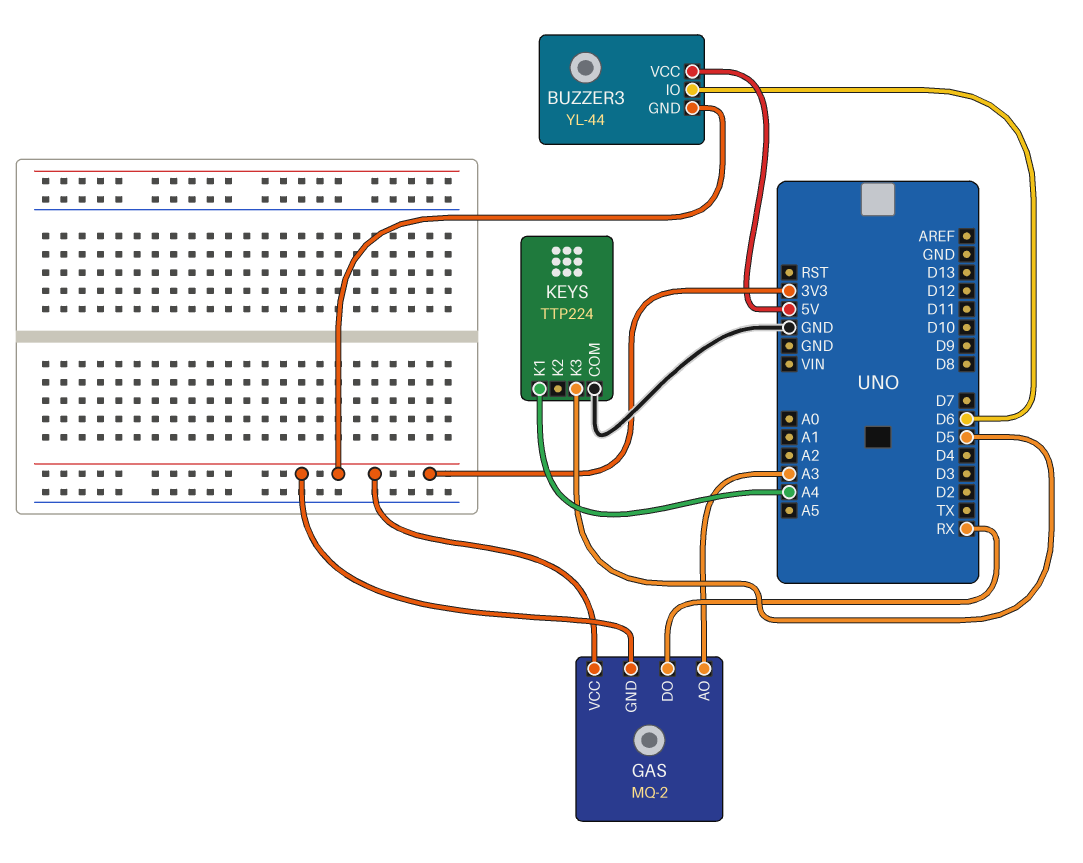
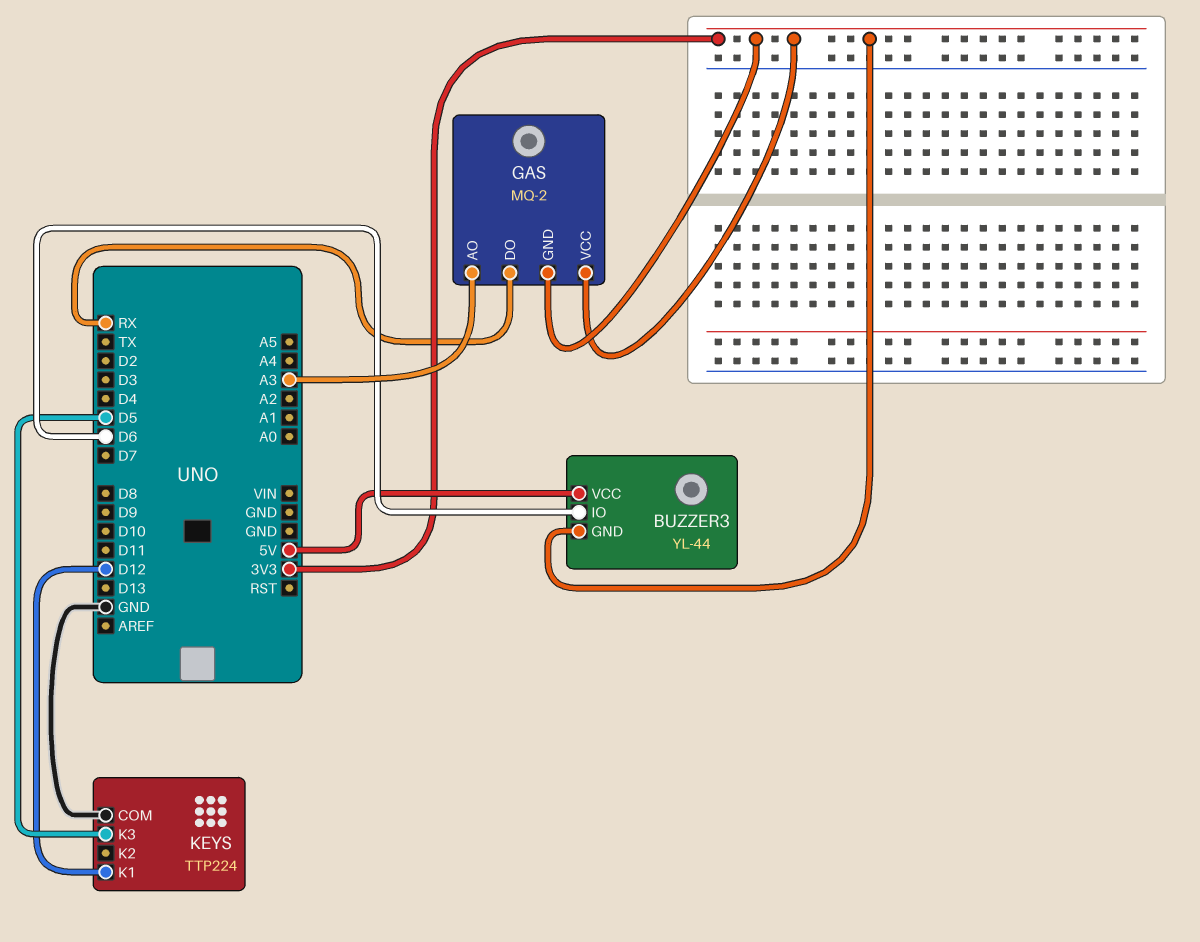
KEYS pin K1: A4 -> D12

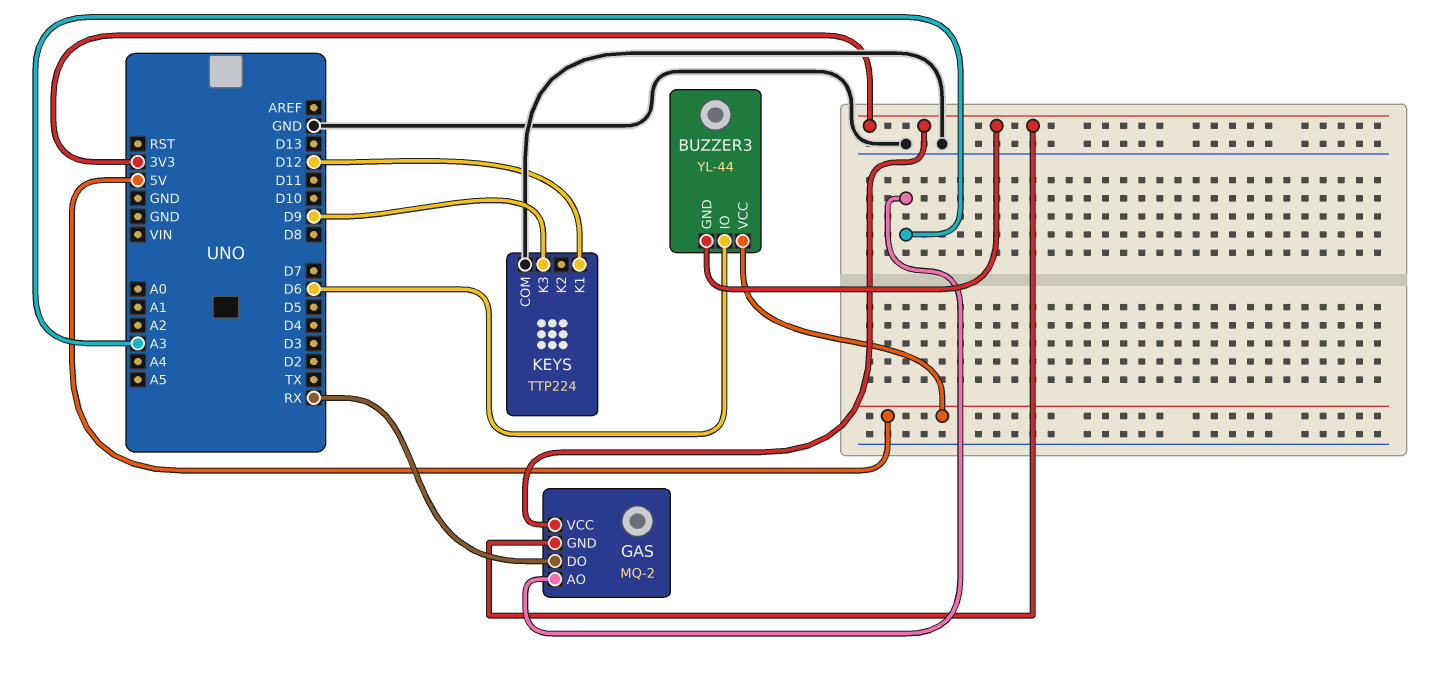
KEYS pin K3: D5 -> D9

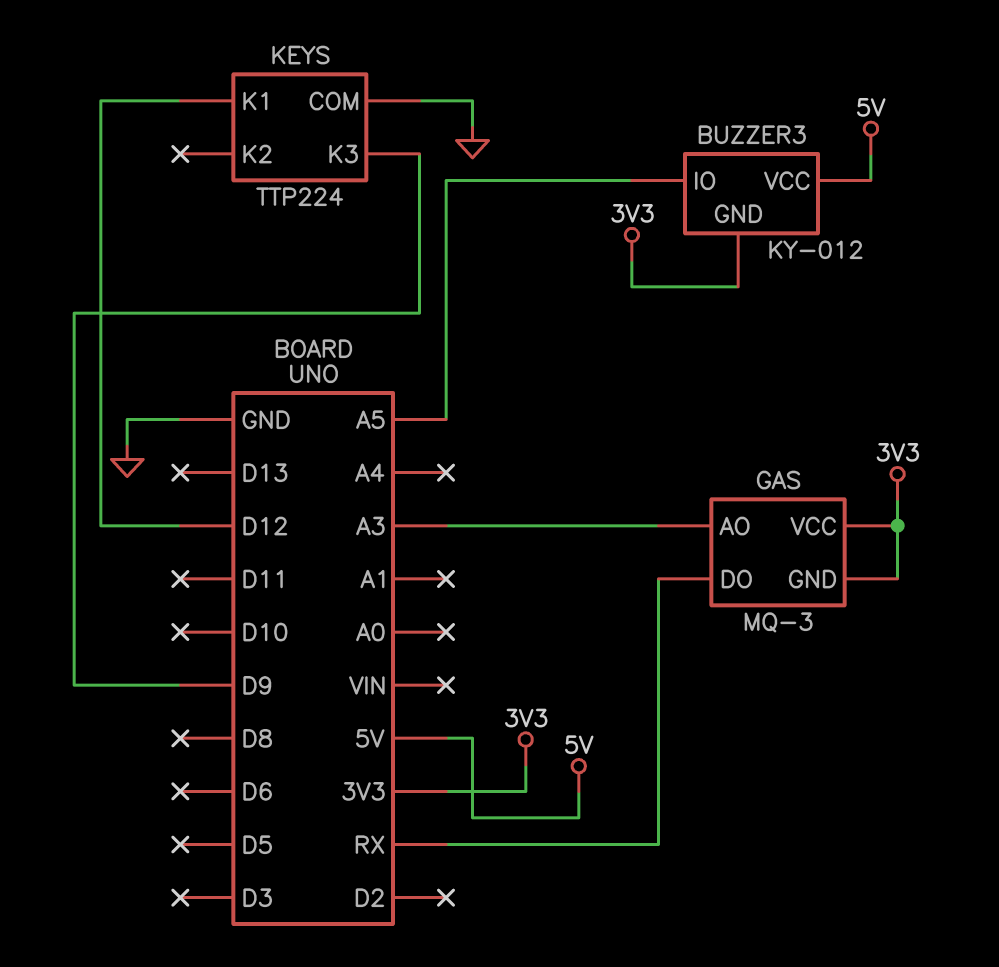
BUZZER3: YL-44 -> KY-012
BUZZER3 pin IO: D6 -> A5
GAS: MQ-2 -> MQ-3

